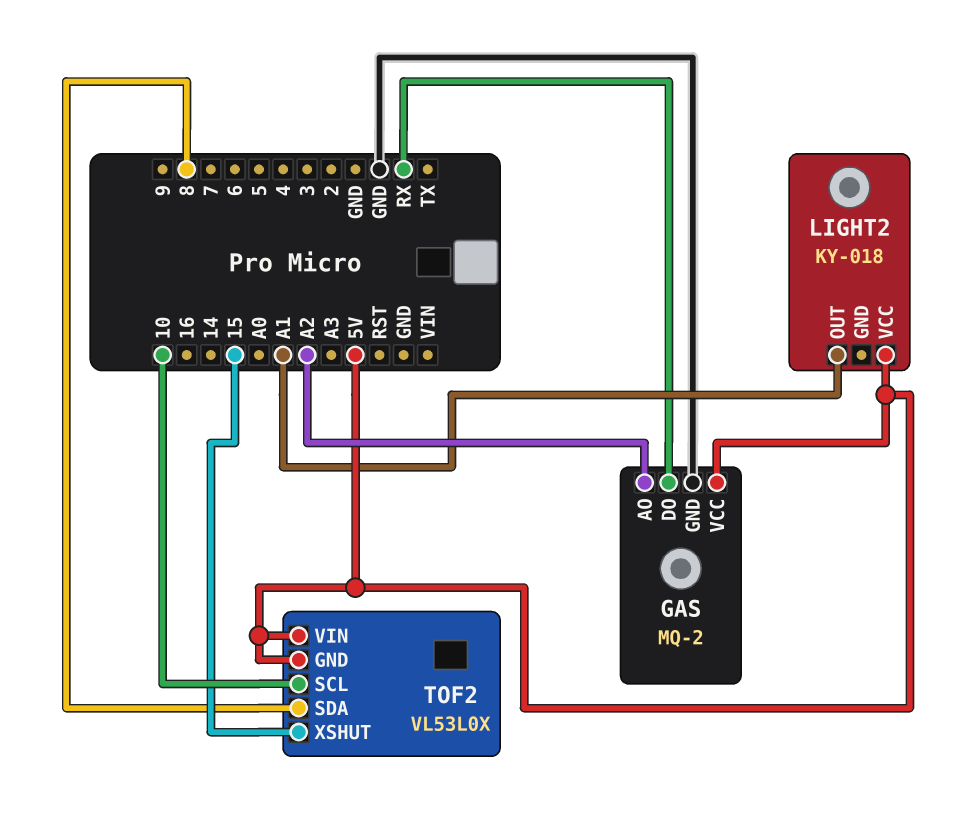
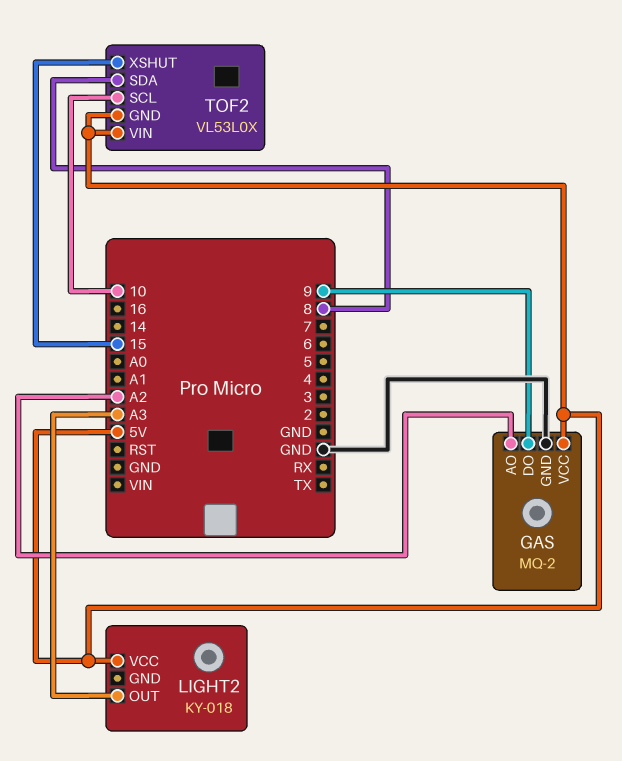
GAS pin DO: RX -> 9
LIGHT2 pin OUT: A1 -> A3

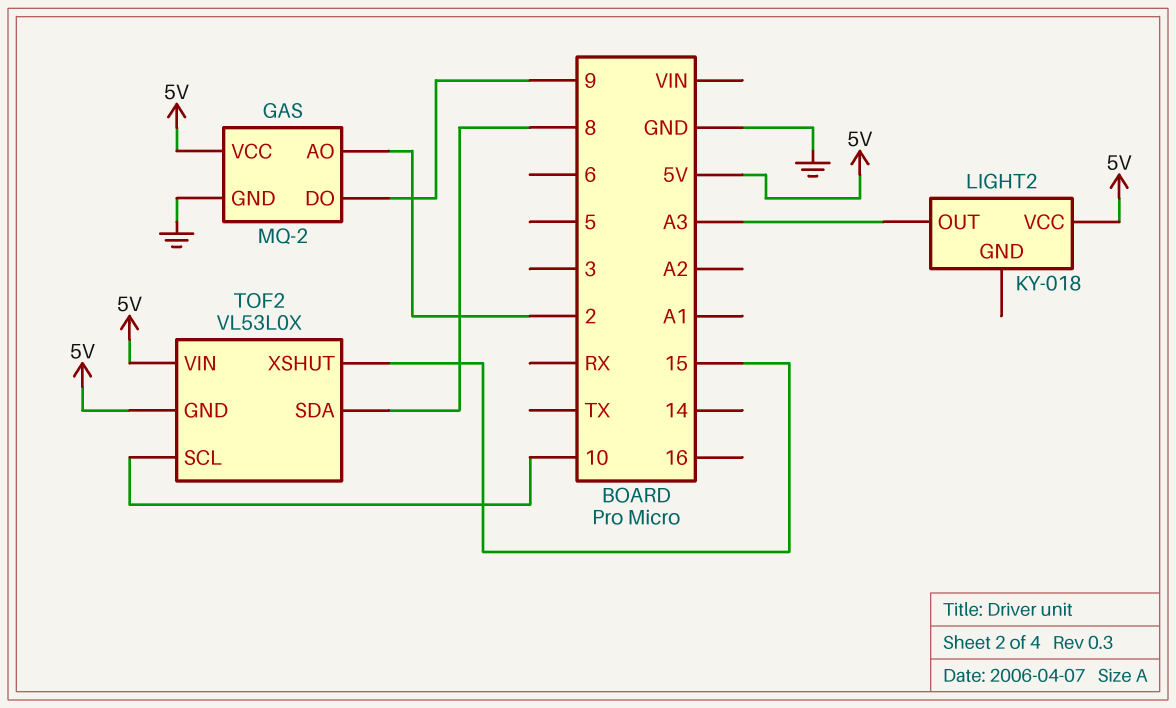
GAS pin AO: A2 -> 2

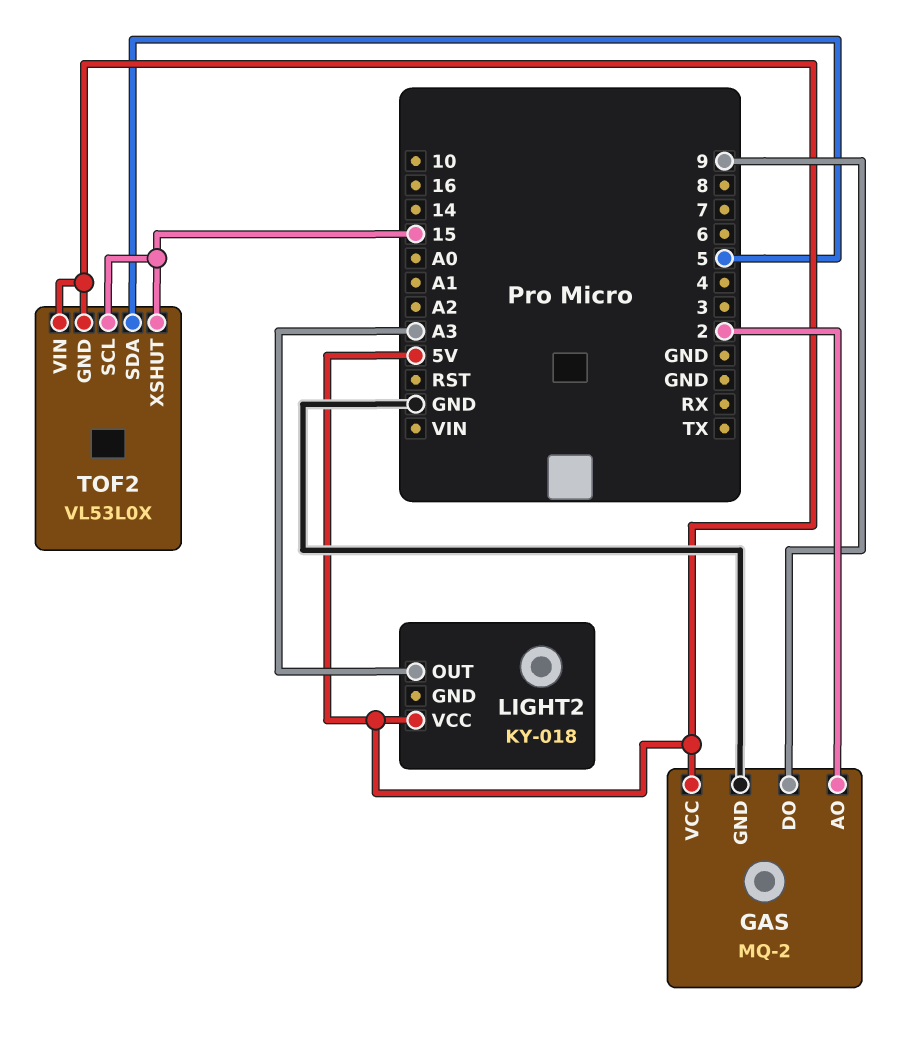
TOF2 pin SCL: 10 -> 15
TOF2 pin SDA: 8 -> 5

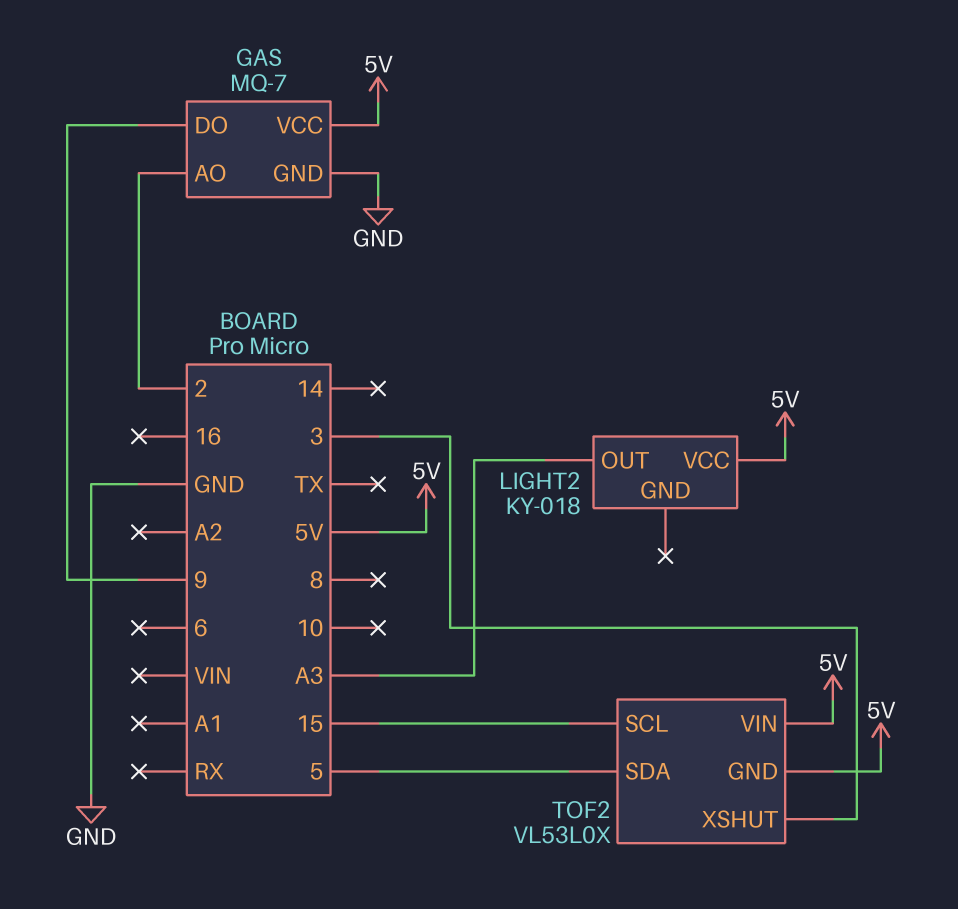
GAS: MQ-2 -> MQ-7
TOF2 pin XSHUT: 15 -> 3

